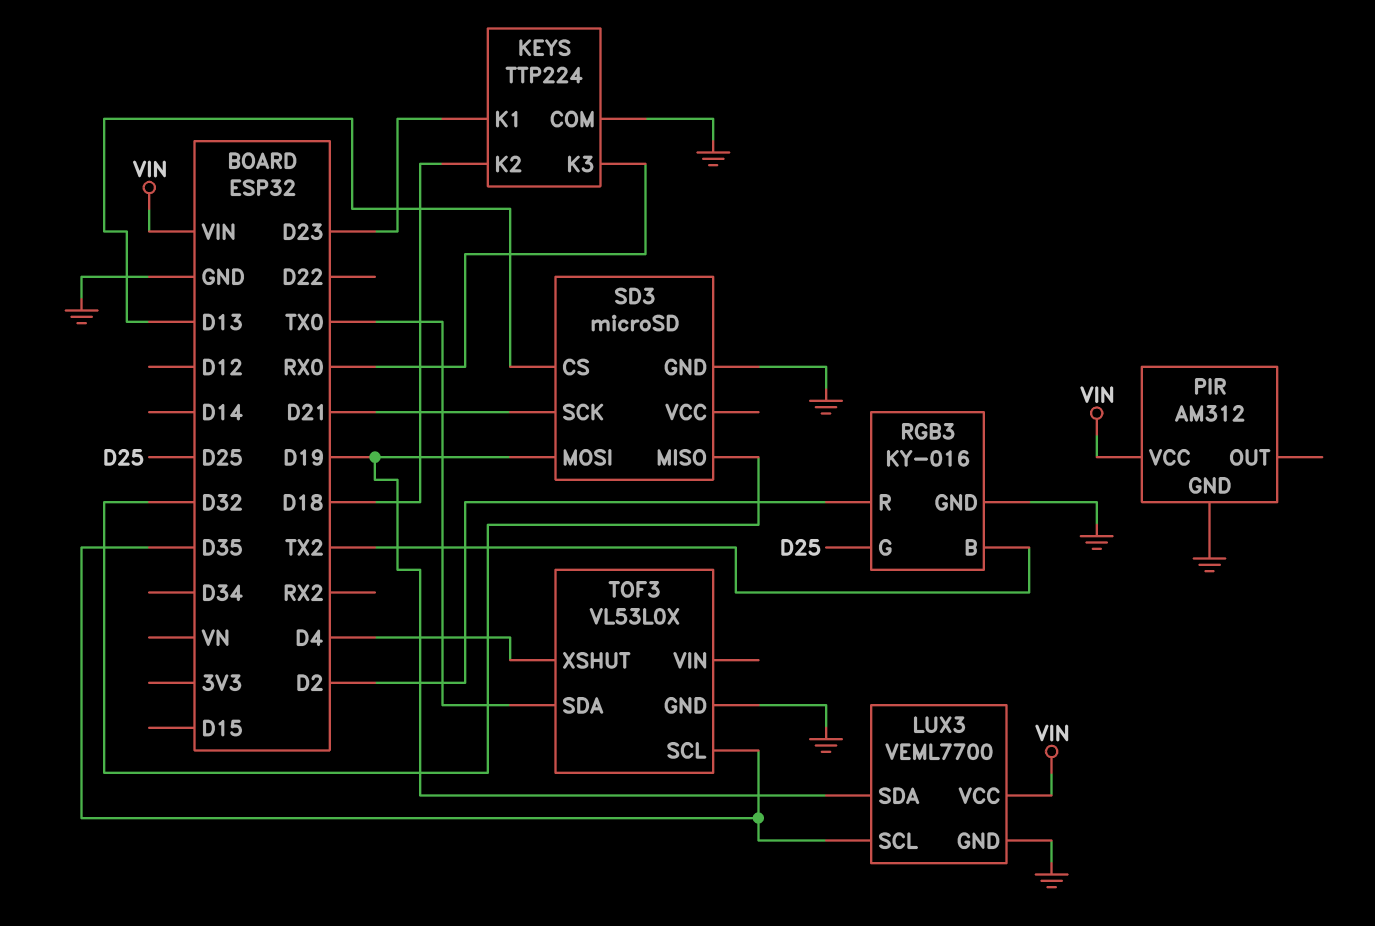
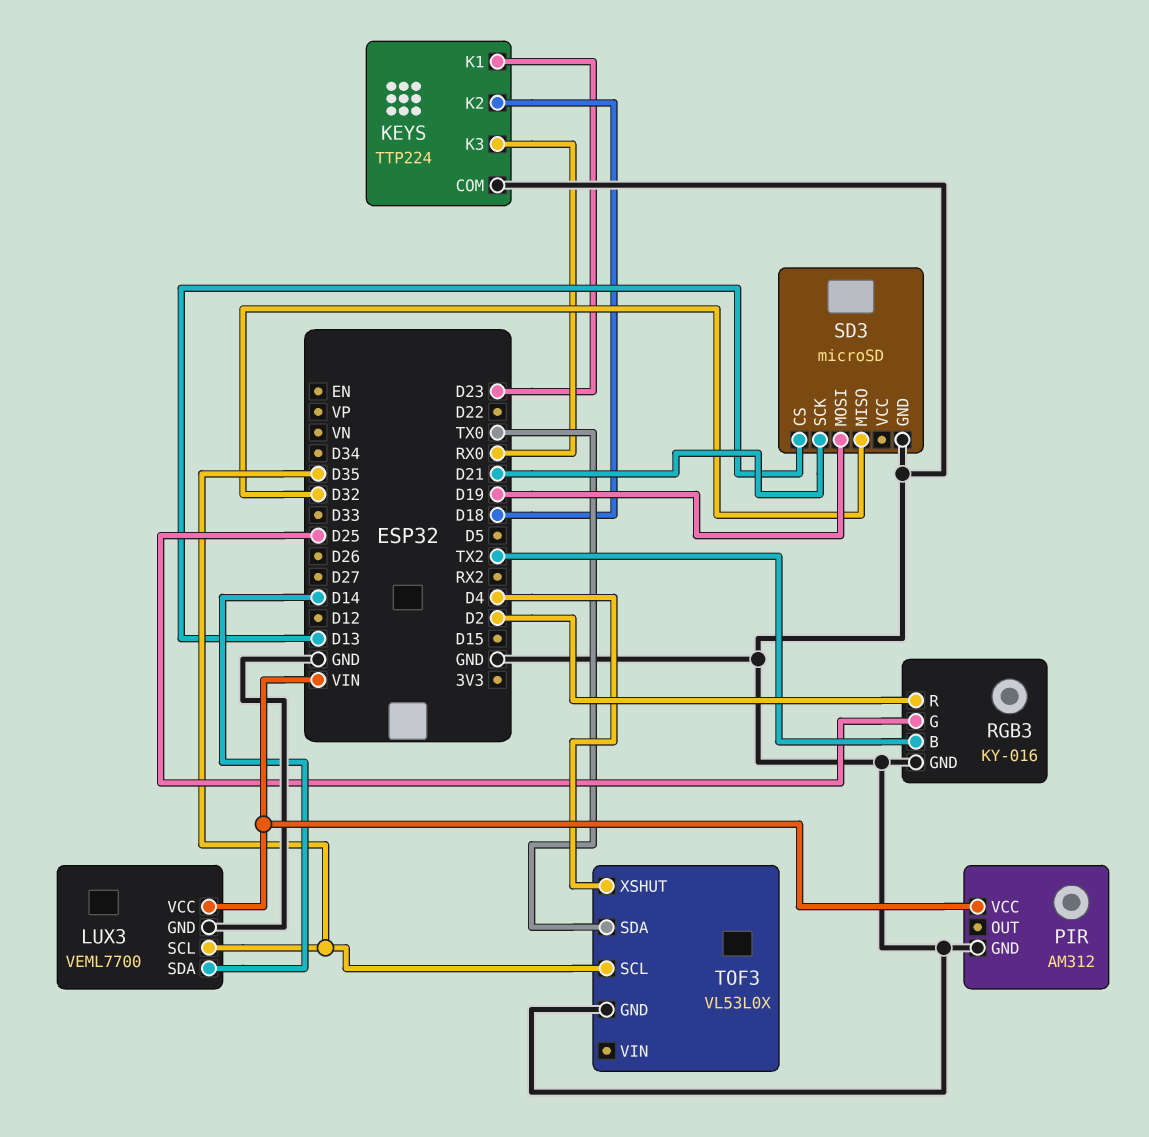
LUX3 pin SDA: D19 -> D14

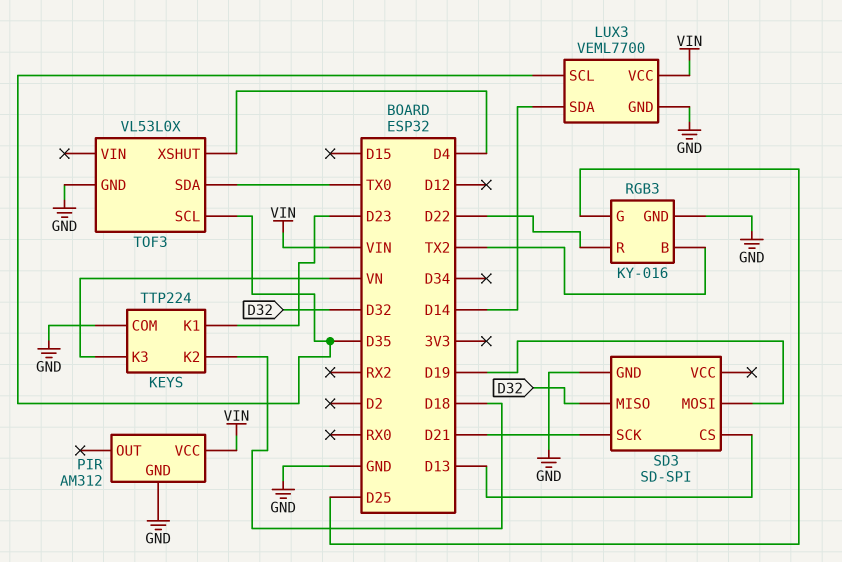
KEYS pin K3: RX0 -> VN
RGB3 pin R: D2 -> D22
SD3: microSD -> SD-SPI

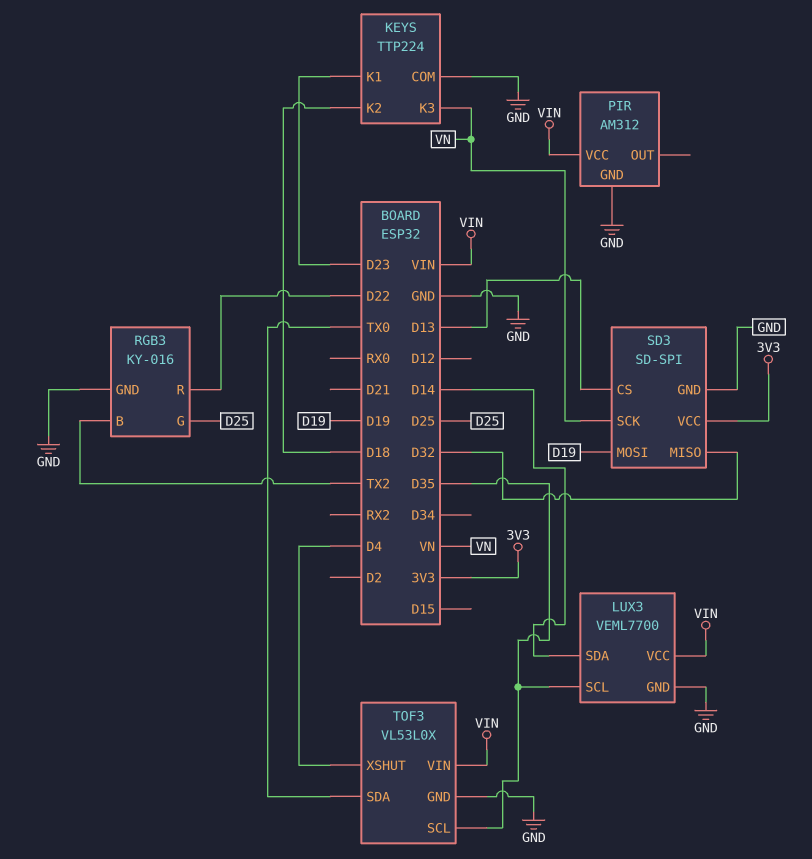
SD3 pin SCK: D21 -> VN
SD3 pin VCC: none -> 3V3
TOF3 pin VIN: none -> VIN

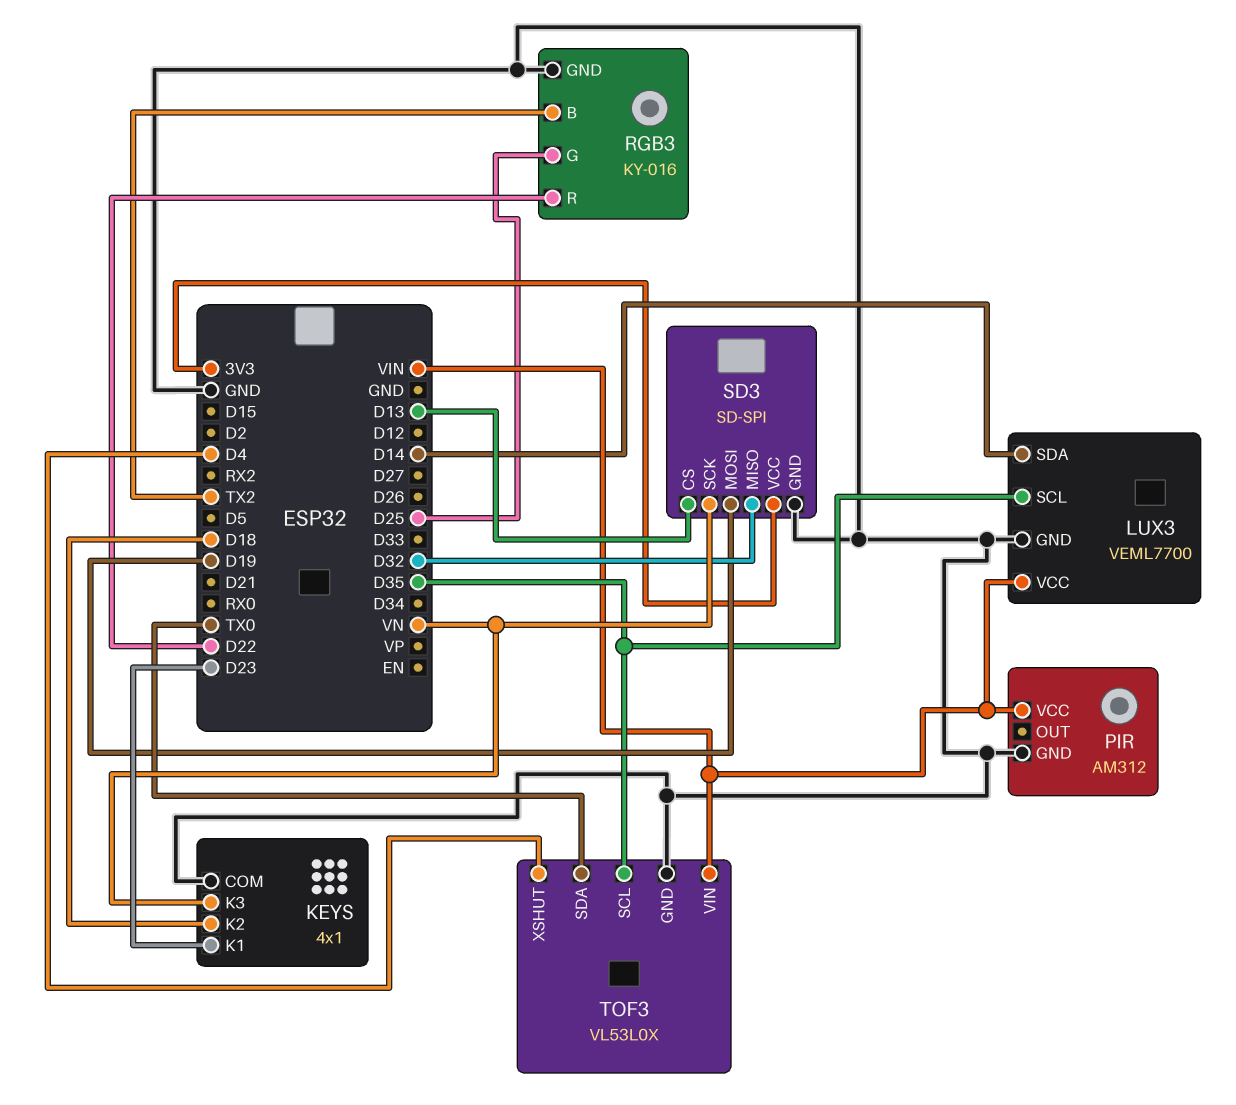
KEYS: TTP224 -> 4x1

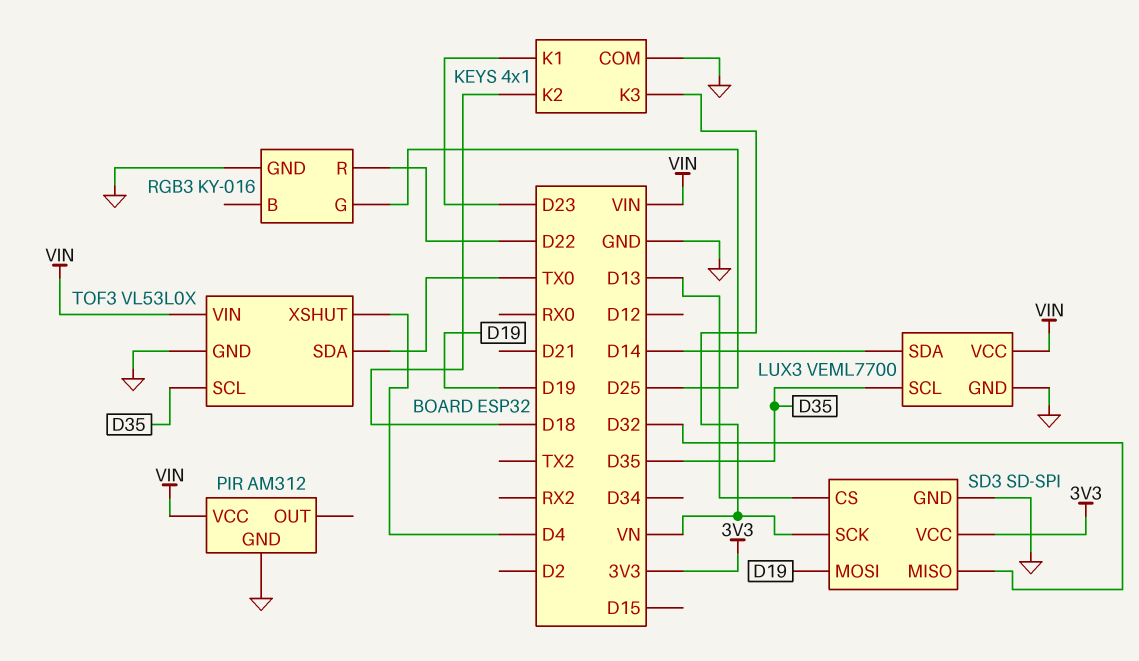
RGB3 pin B: TX2 -> none

